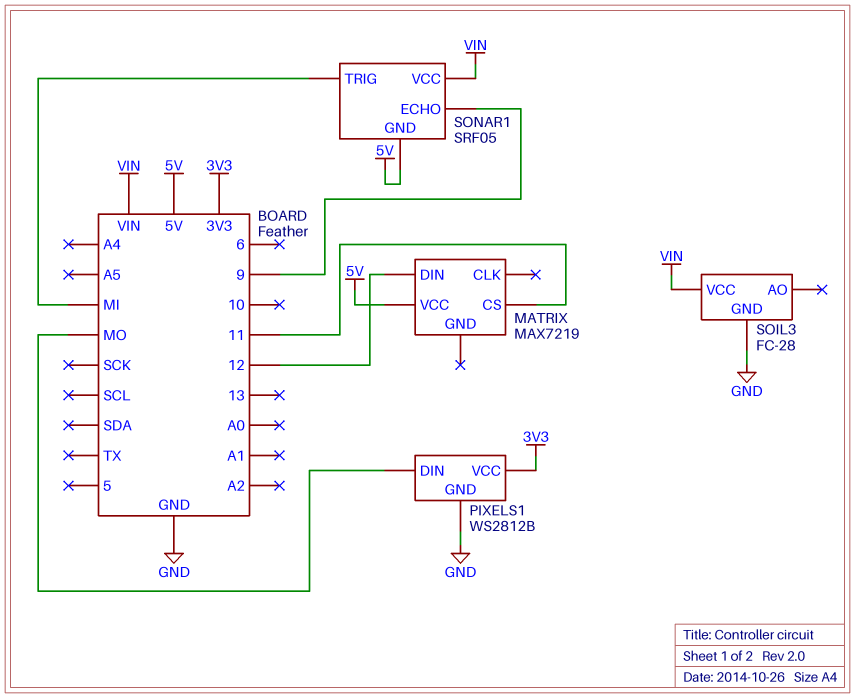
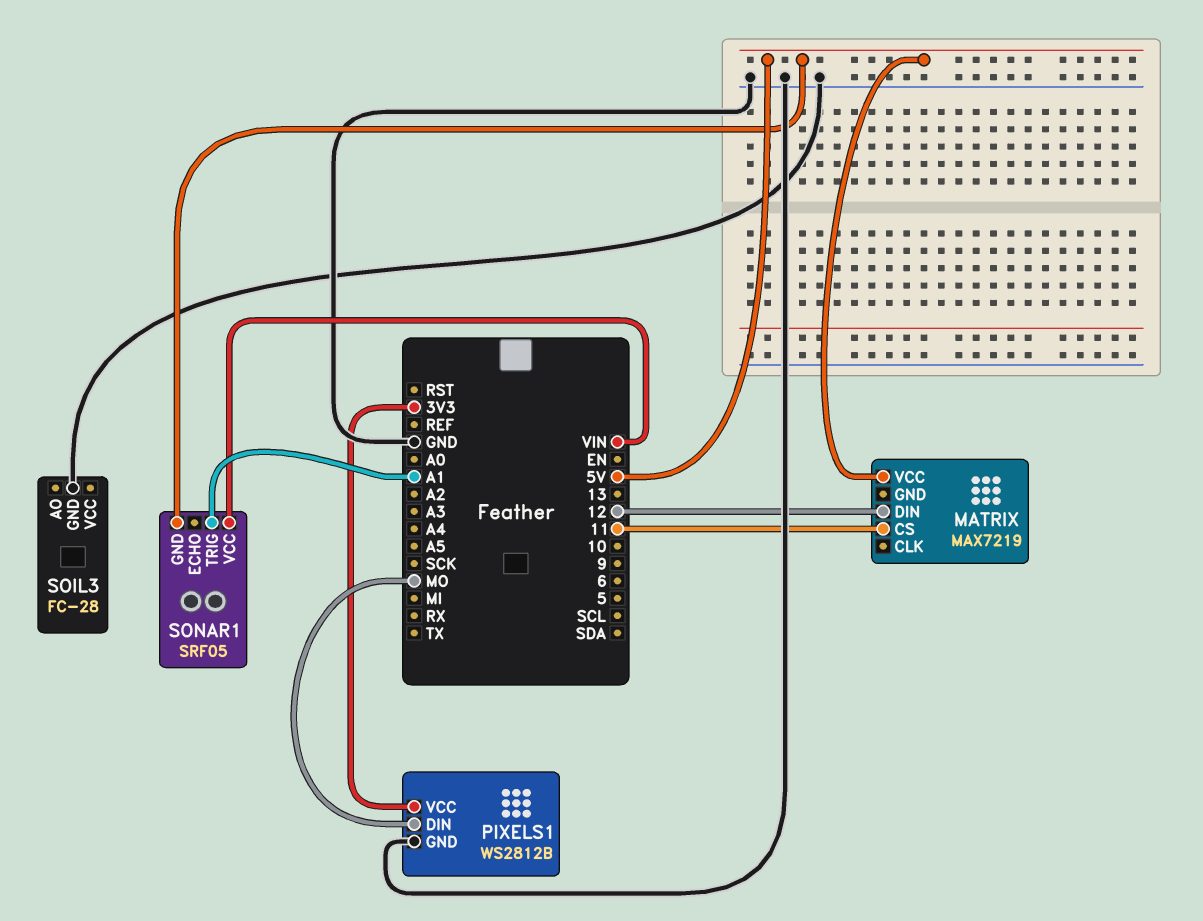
SOIL3 pin VCC: VIN -> none
SONAR1 pin ECHO: 9 -> none
SONAR1 pin TRIG: MI -> A1

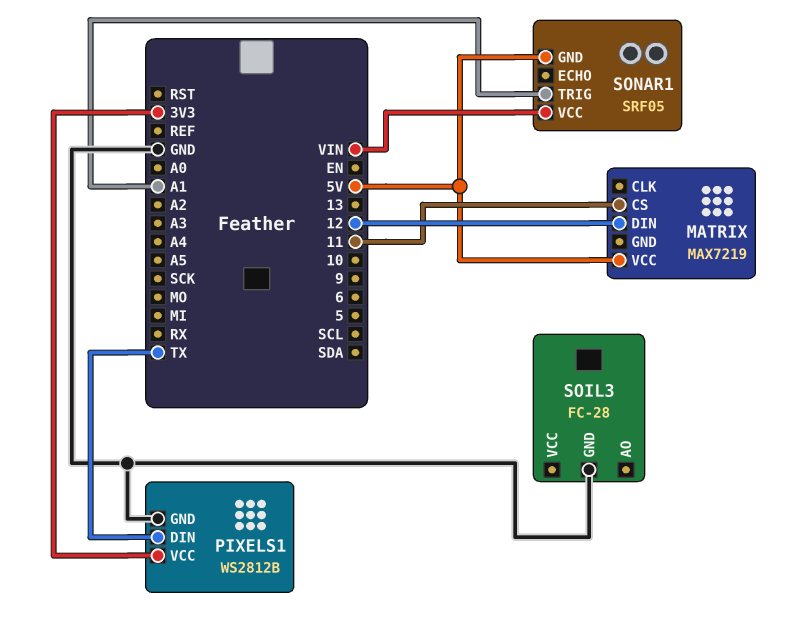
PIXELS1 pin DIN: MO -> TX

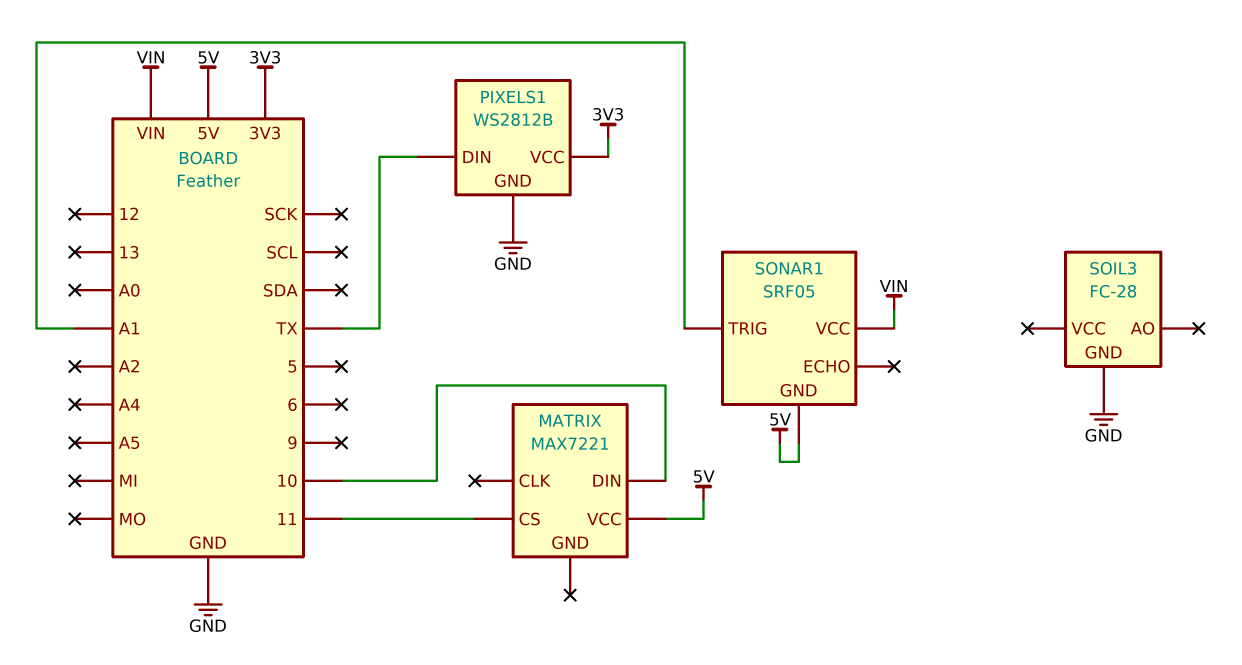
MATRIX: MAX7219 -> MAX7221
MATRIX pin DIN: 12 -> 10

